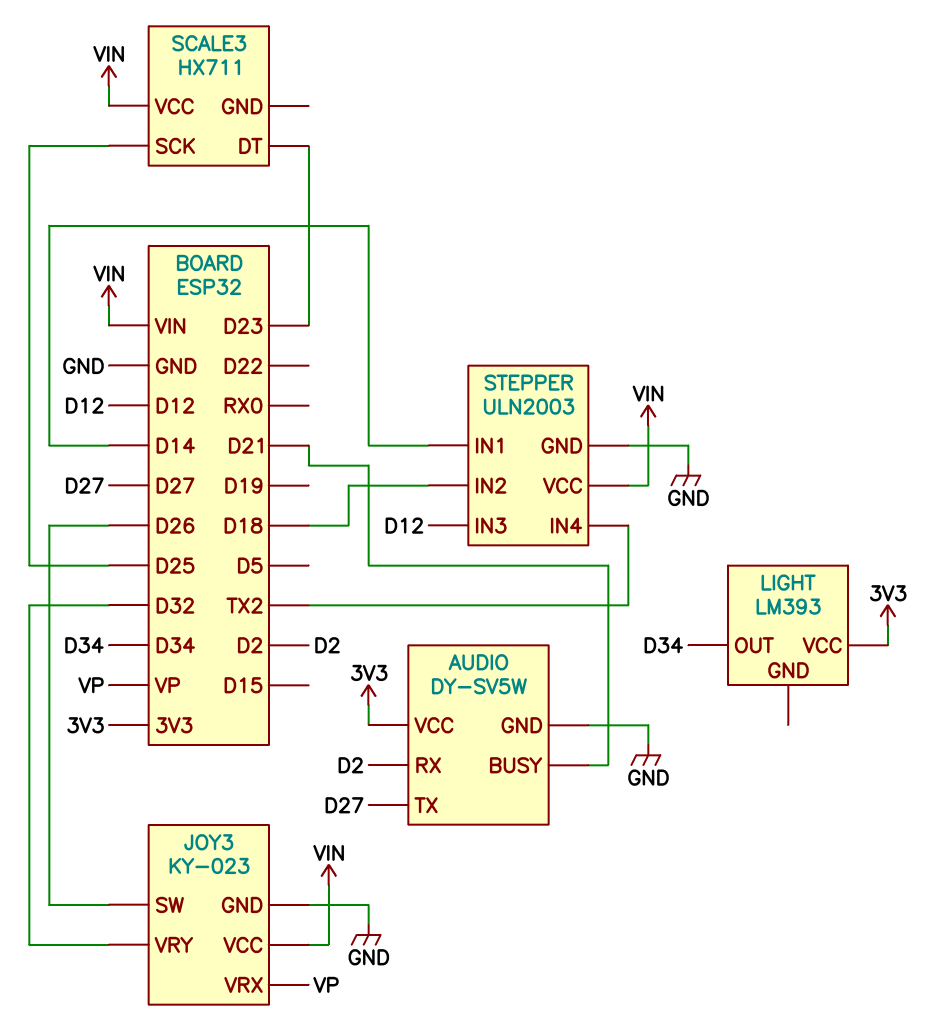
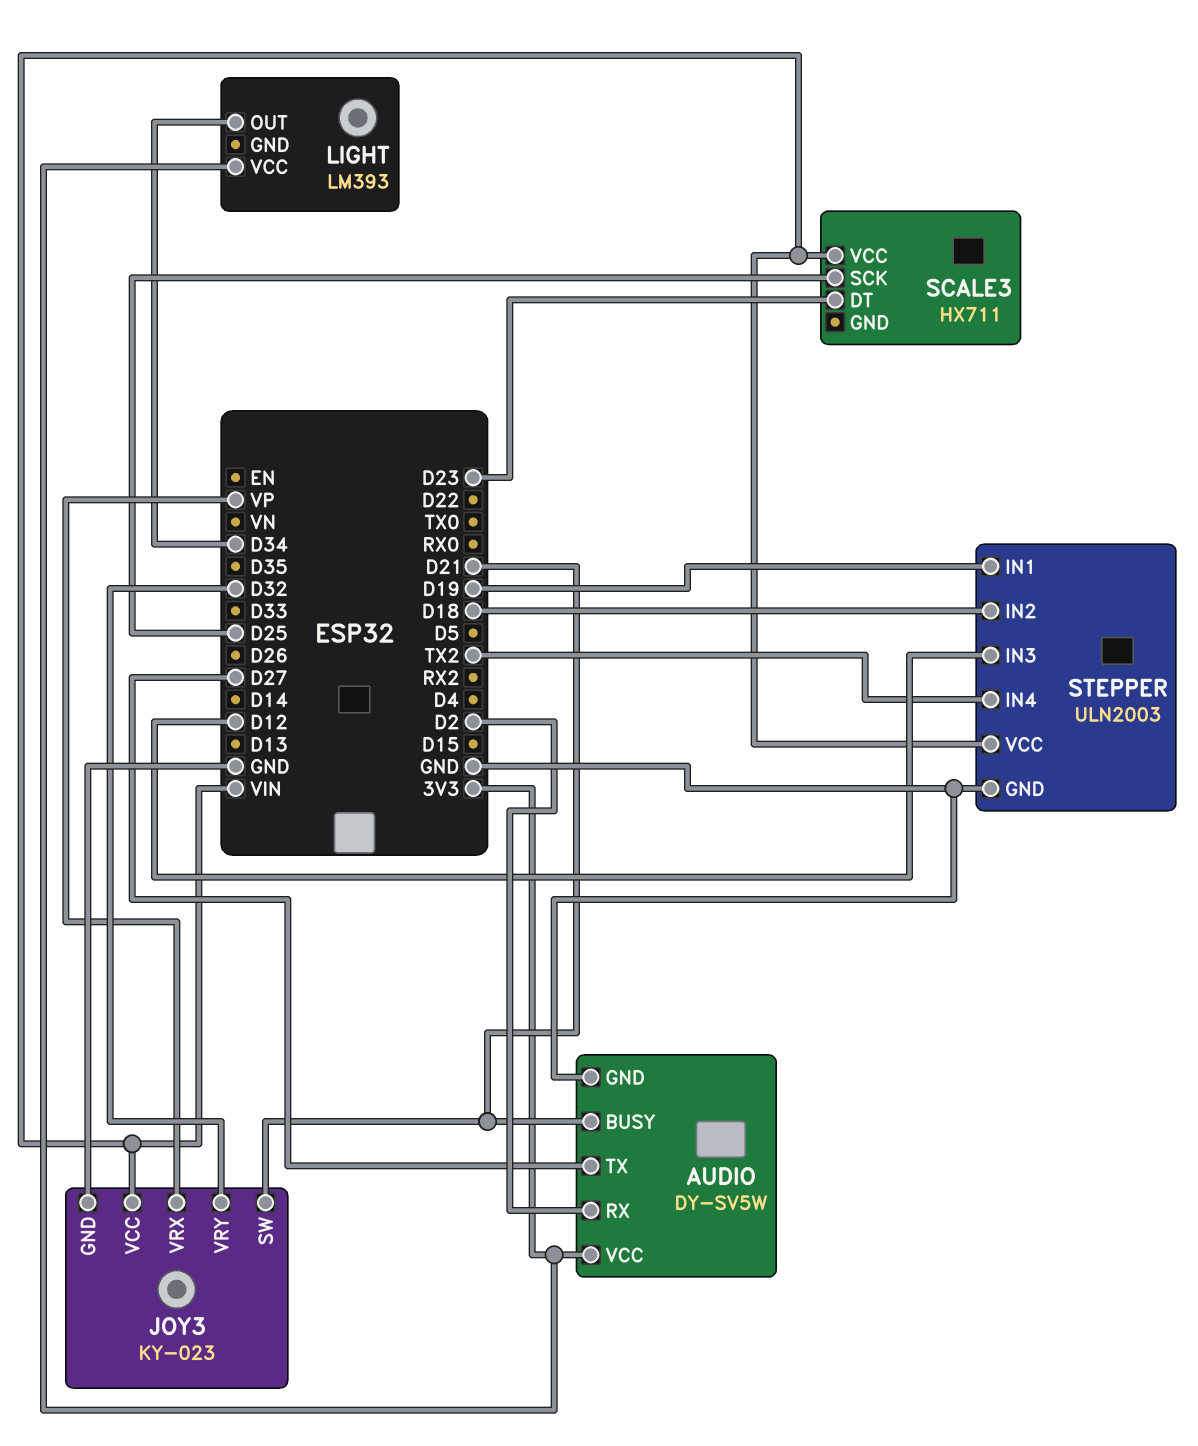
JOY3 pin SW: D26 -> D21
STEPPER pin IN1: D14 -> D19

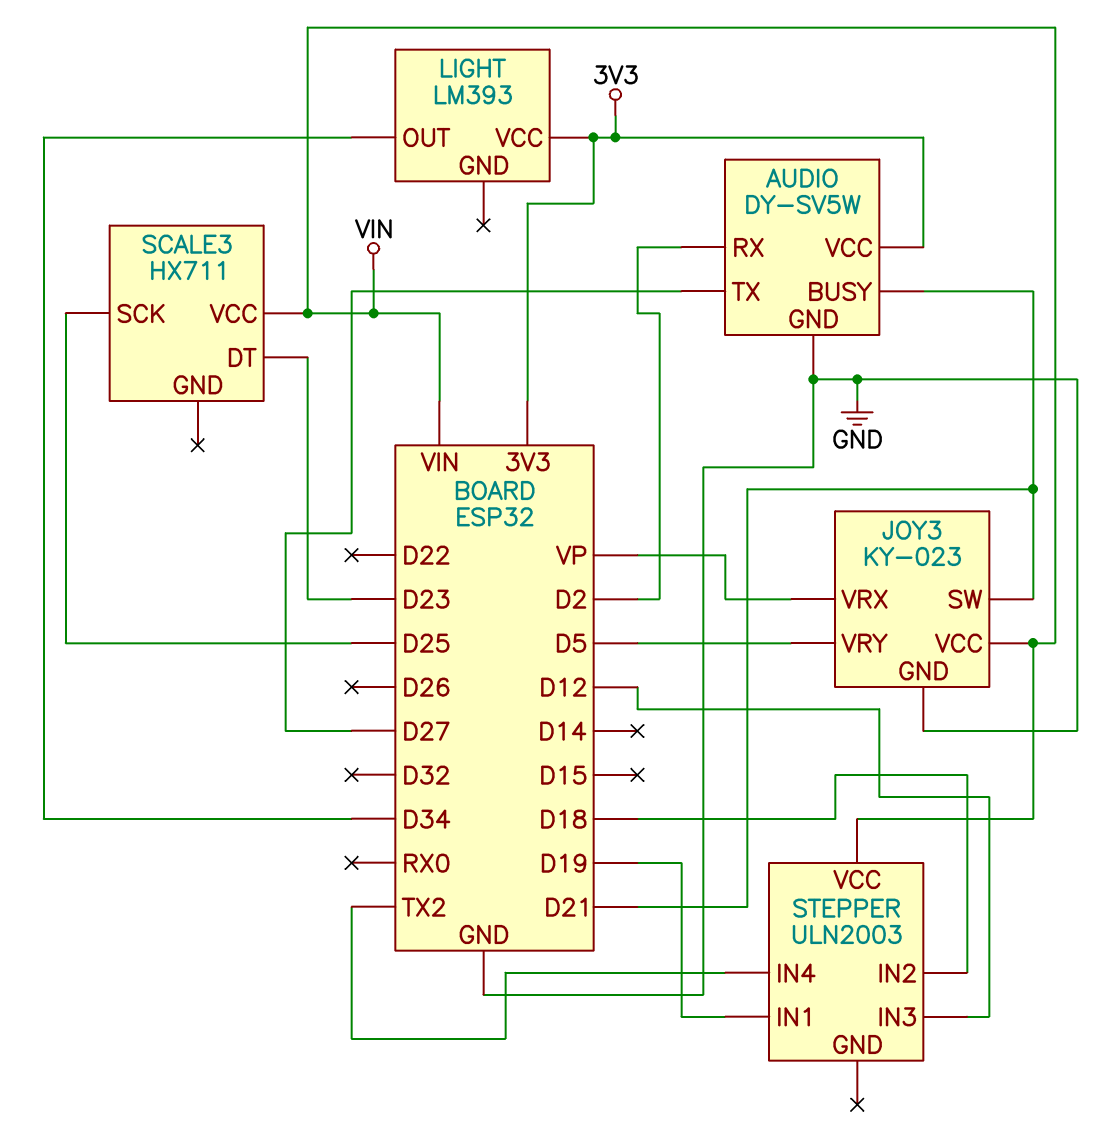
JOY3 pin VRY: D32 -> D5
STEPPER pin GND: GND -> none

